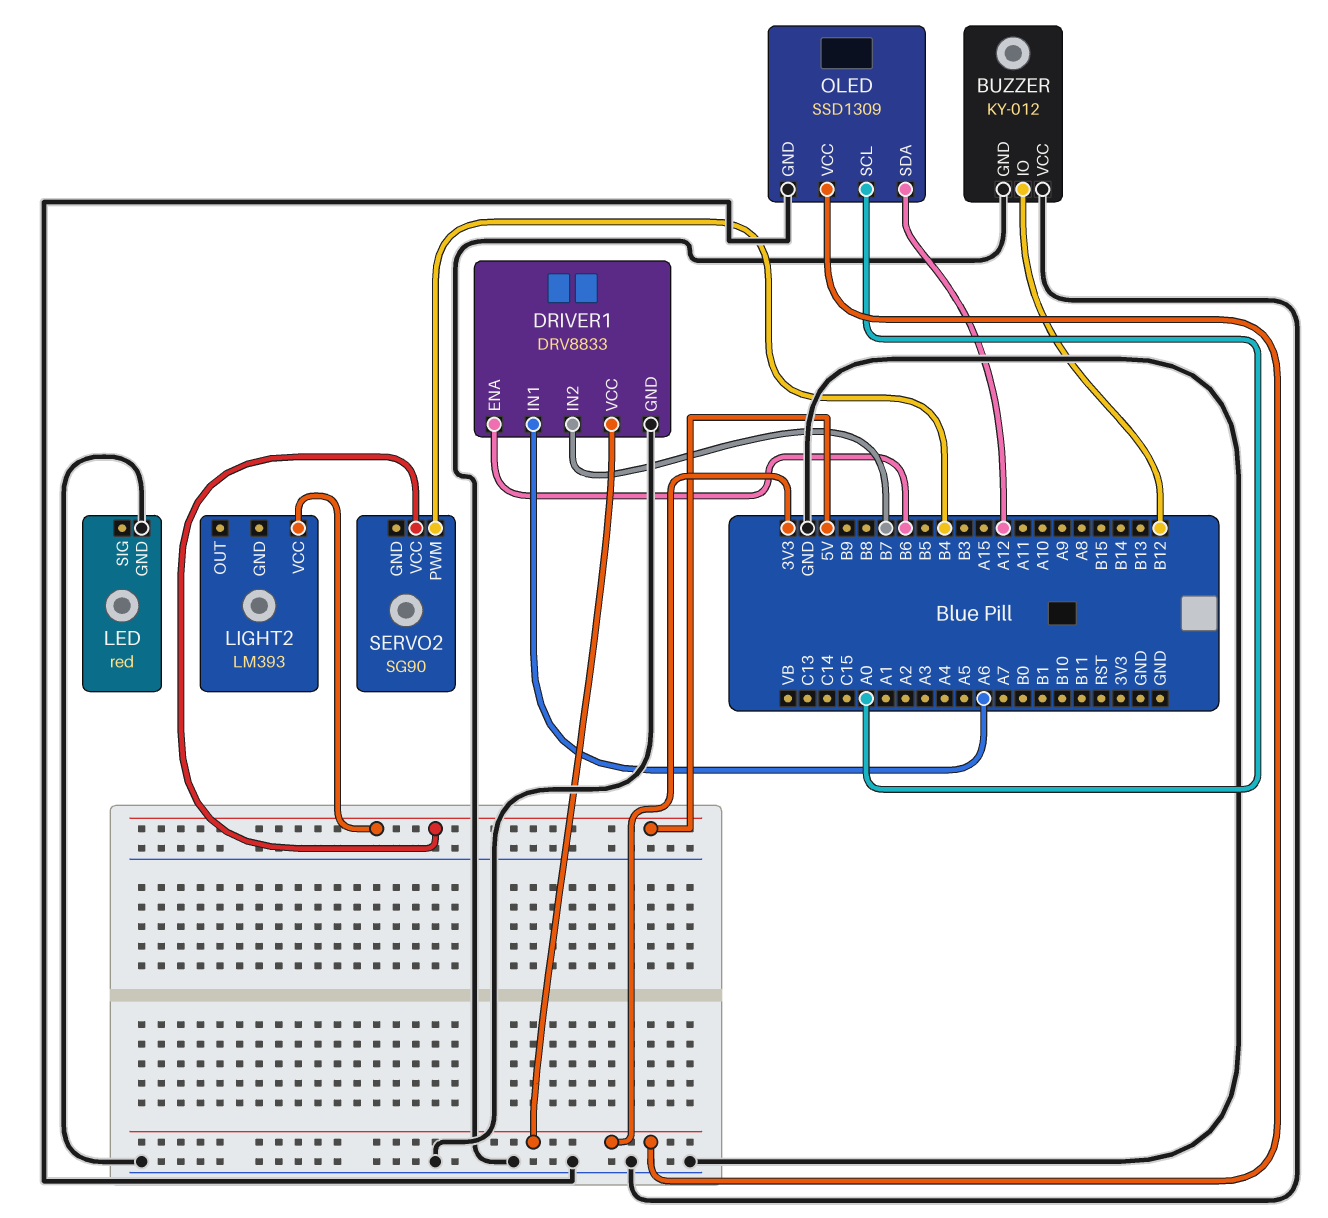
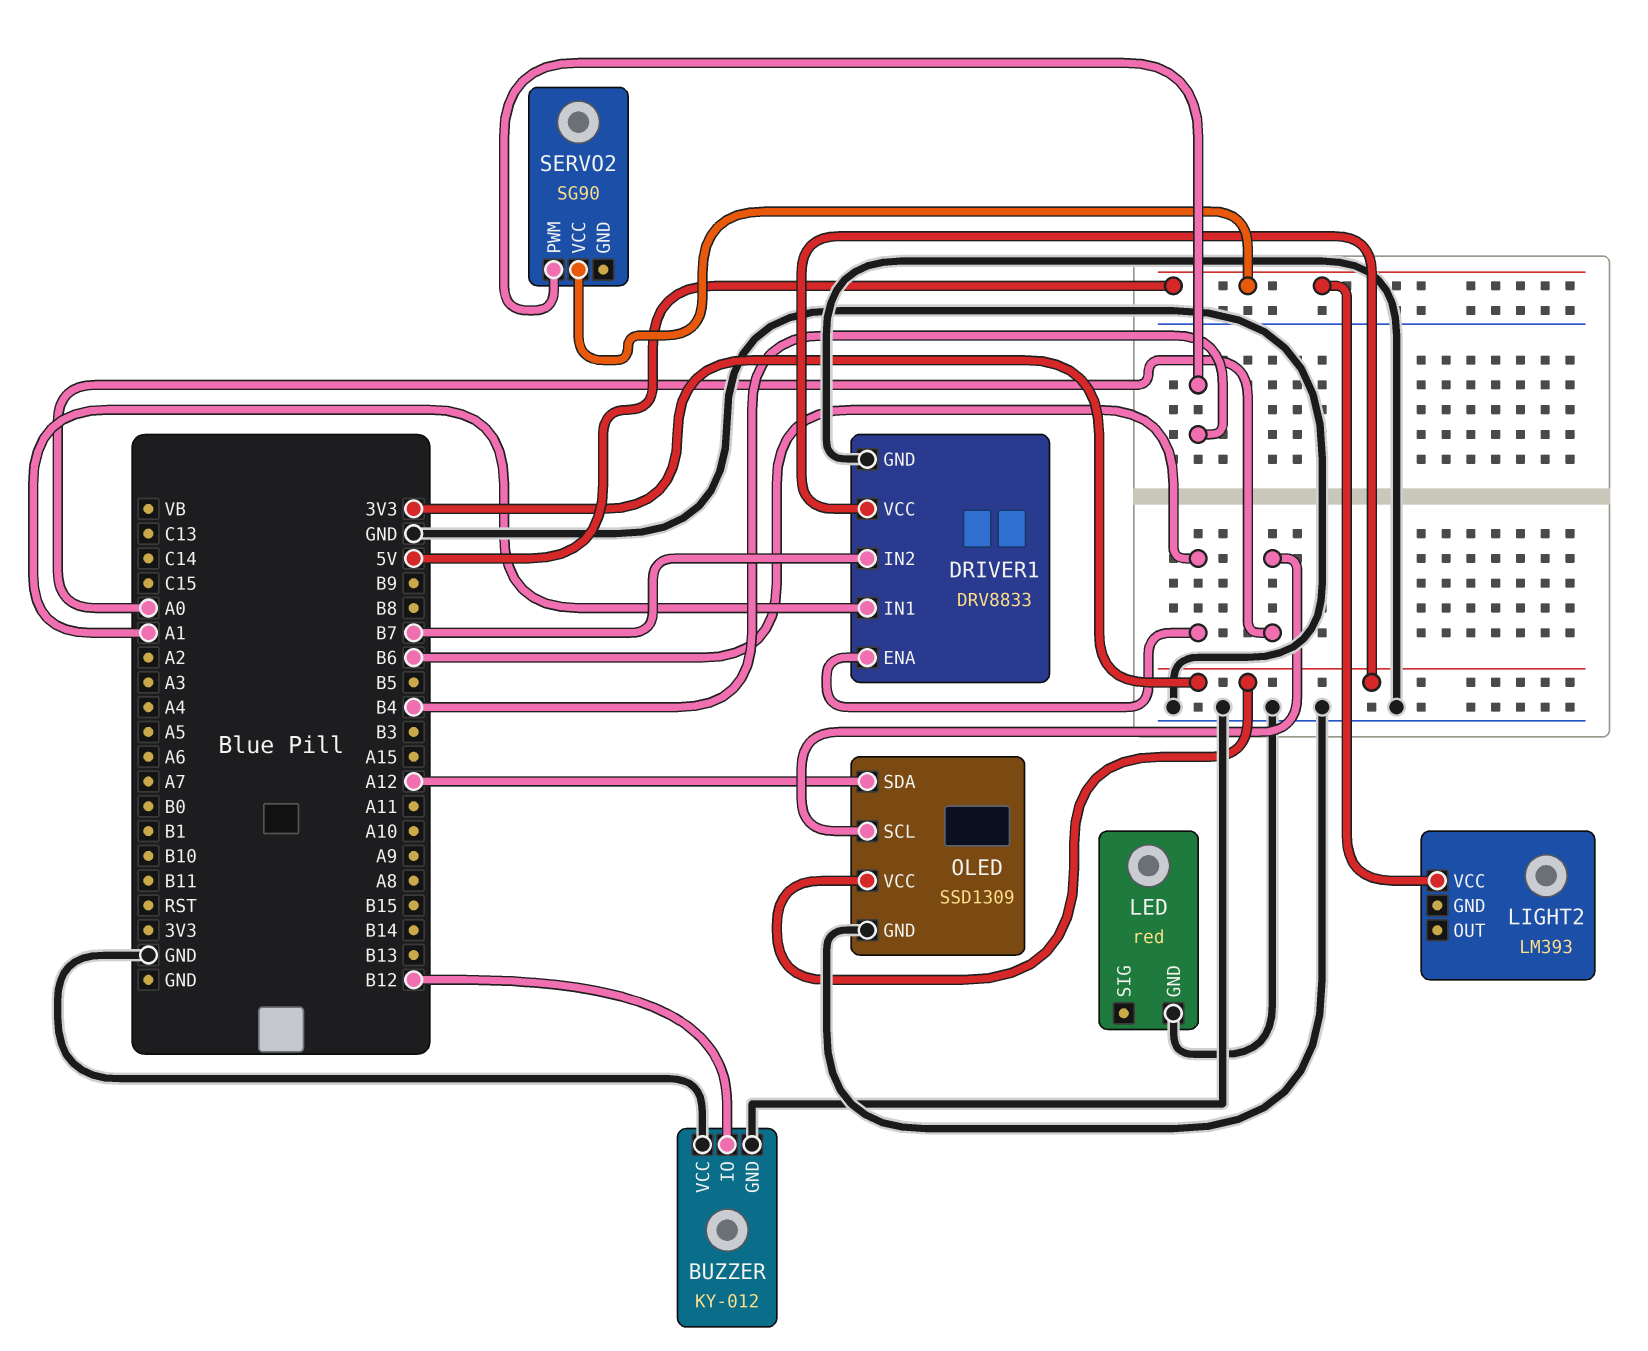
DRIVER1 pin IN1: A6 -> A1

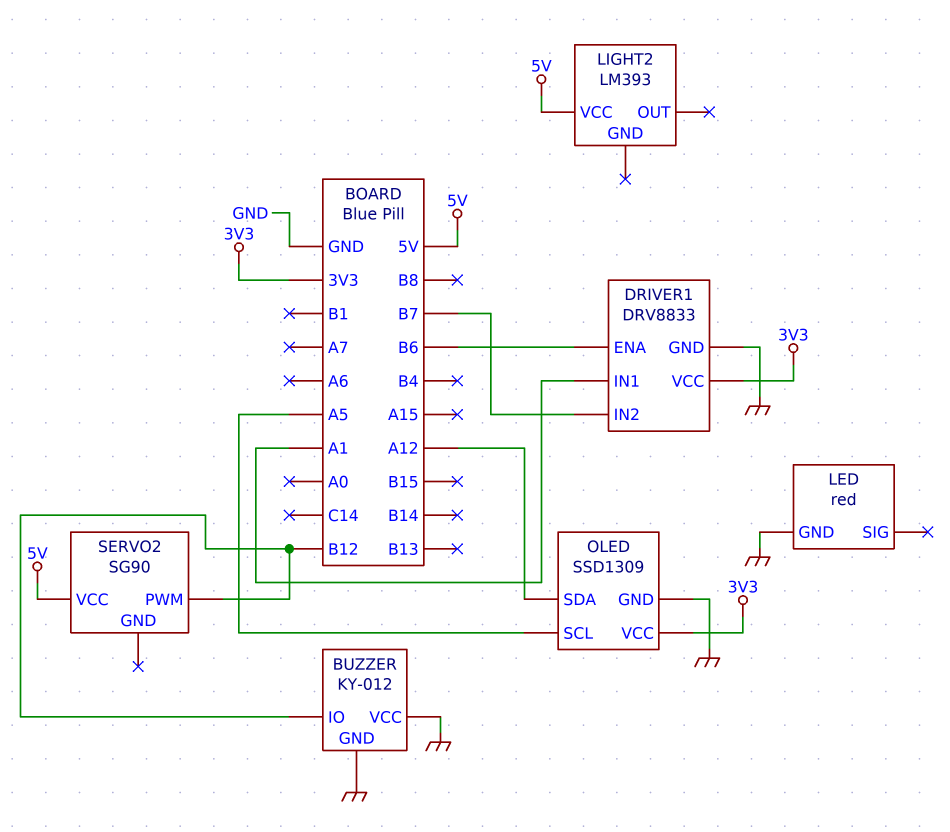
OLED pin SCL: A0 -> A5
SERVO2 pin PWM: B4 -> B12

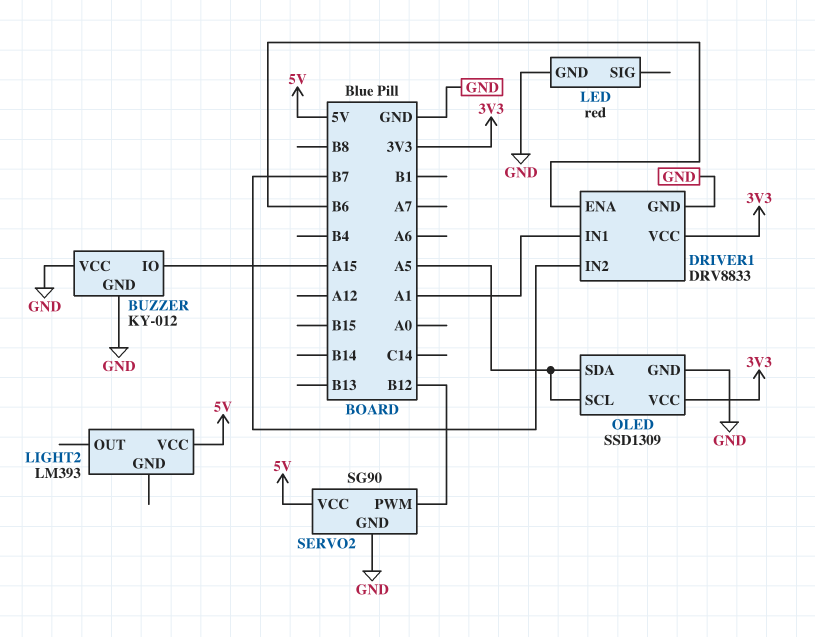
BUZZER pin IO: B12 -> A15
OLED pin SDA: A12 -> A5
SERVO2 pin GND: none -> GND

